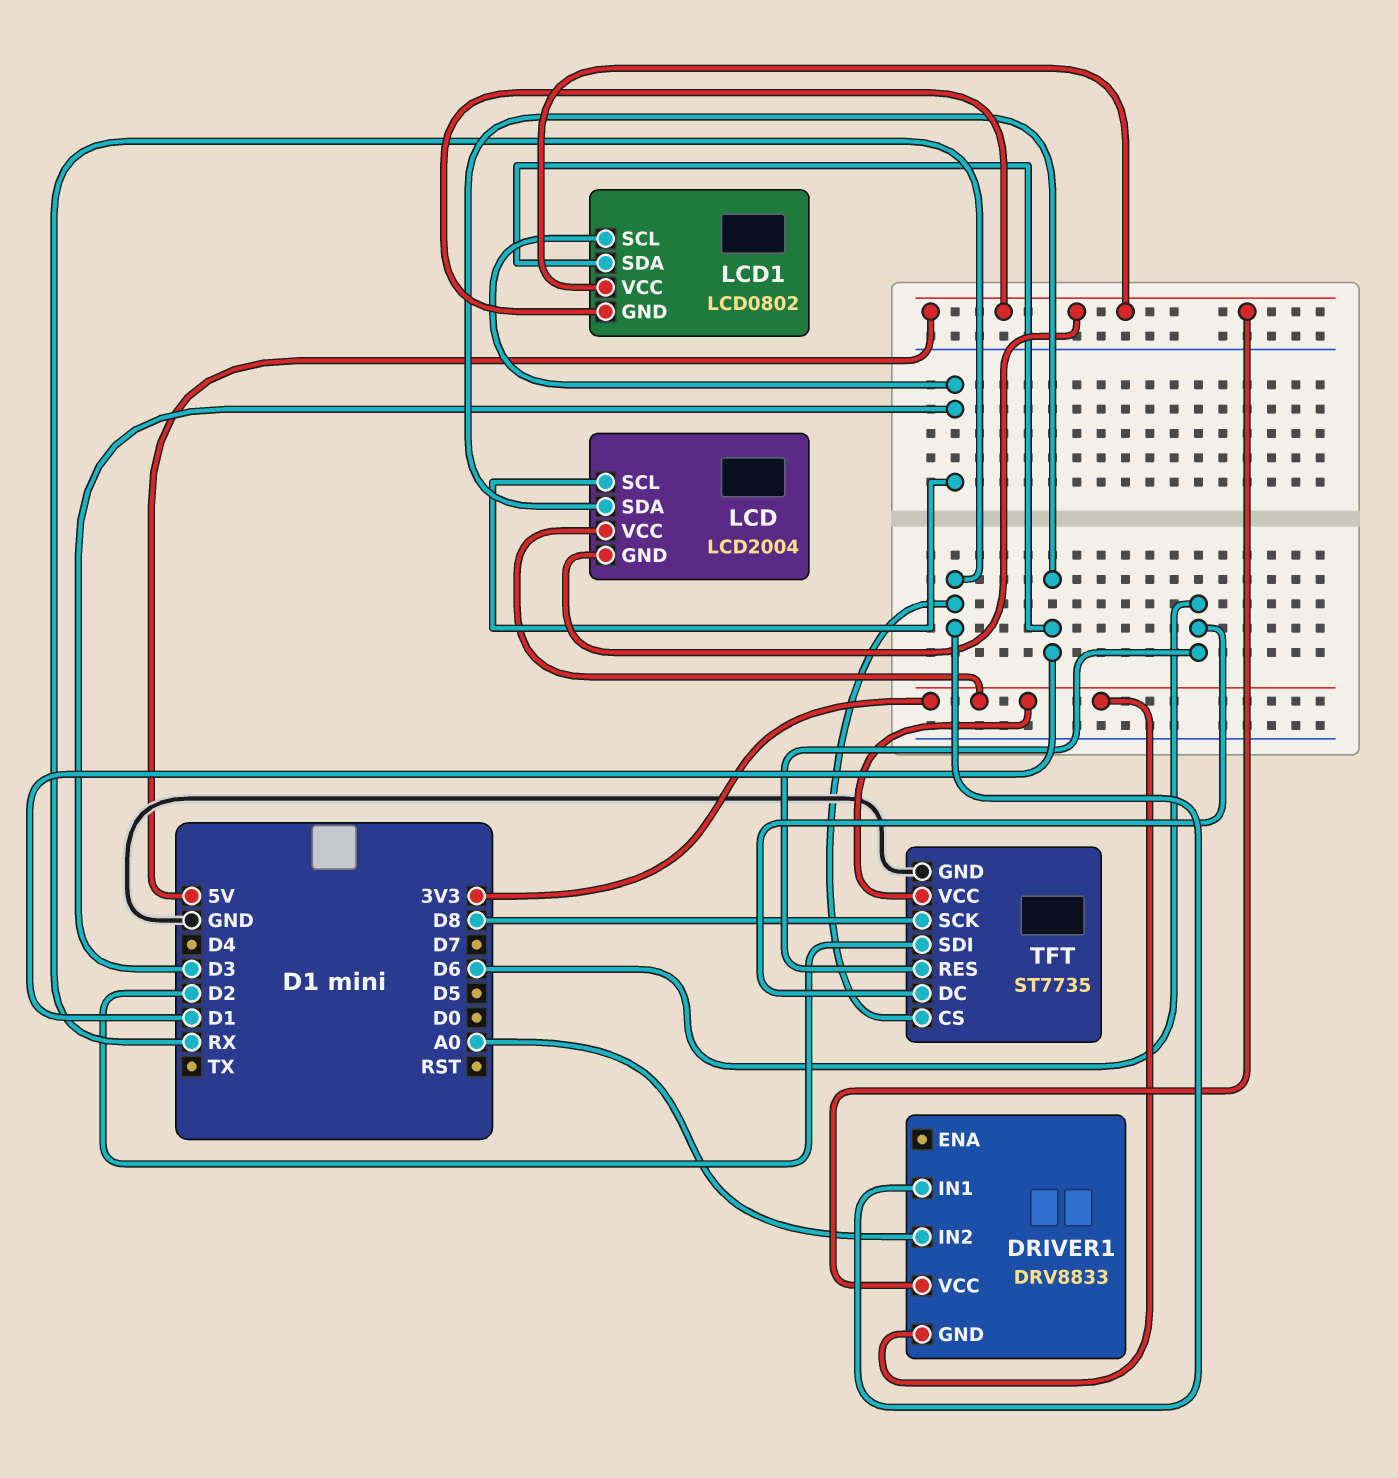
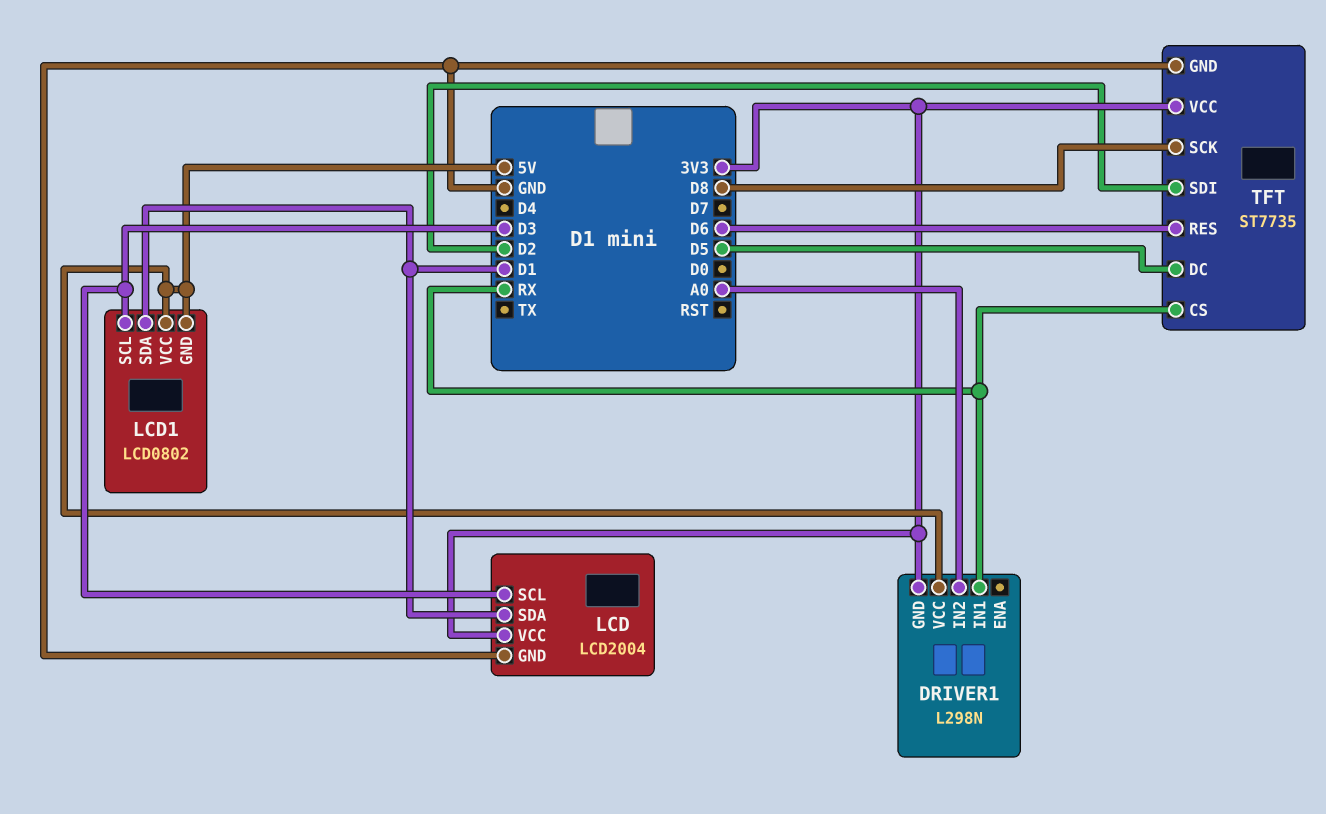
DRIVER1: DRV8833 -> L298N
LCD pin GND: 5V -> GND
TFT pin DC: D6 -> D5

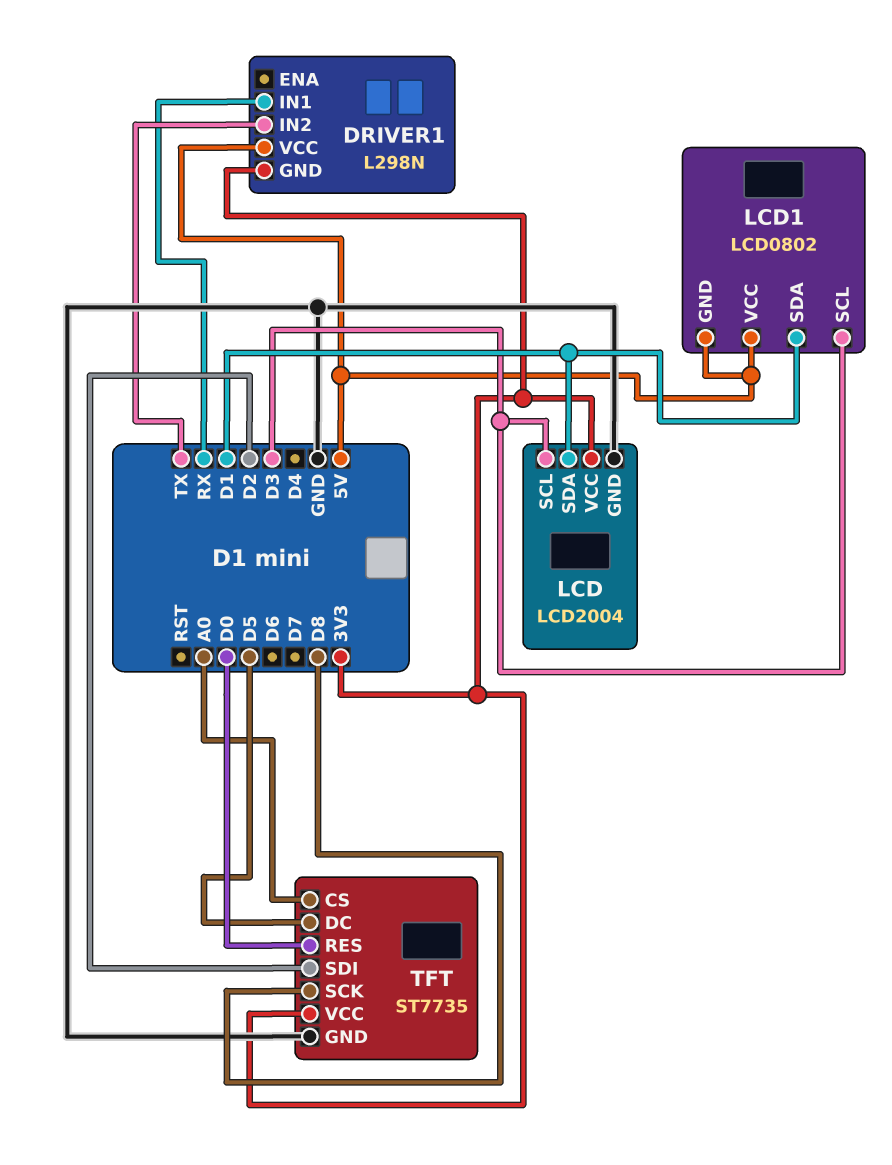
DRIVER1 pin IN2: A0 -> TX
TFT pin CS: RX -> A0
TFT pin RES: D6 -> D0

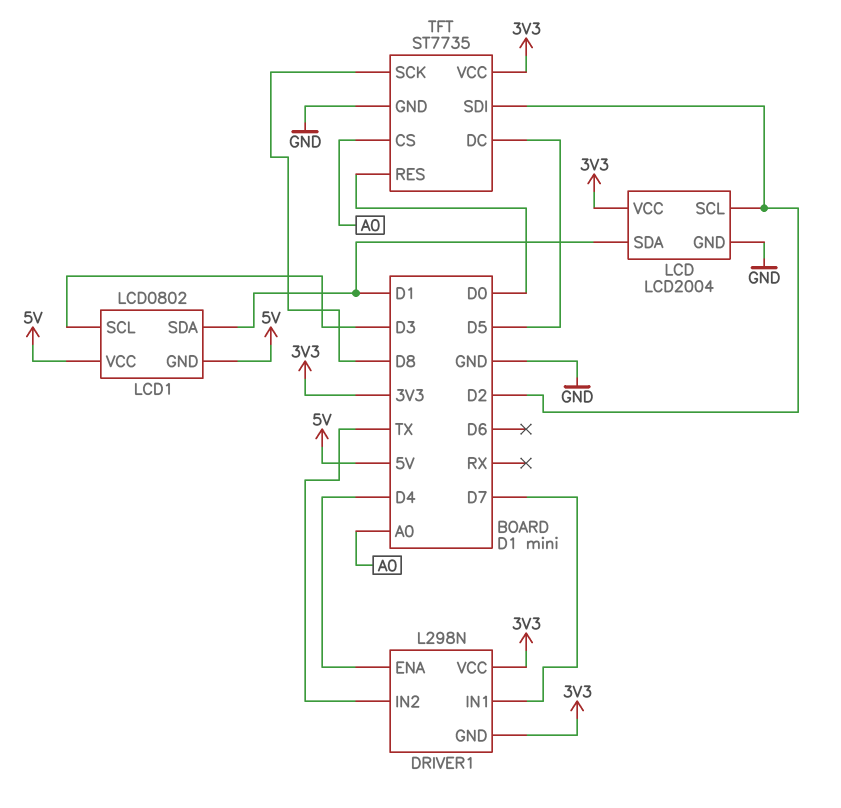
DRIVER1 pin ENA: none -> D4
DRIVER1 pin IN1: RX -> D7
DRIVER1 pin VCC: 5V -> 3V3
LCD pin SCL: D3 -> D2

